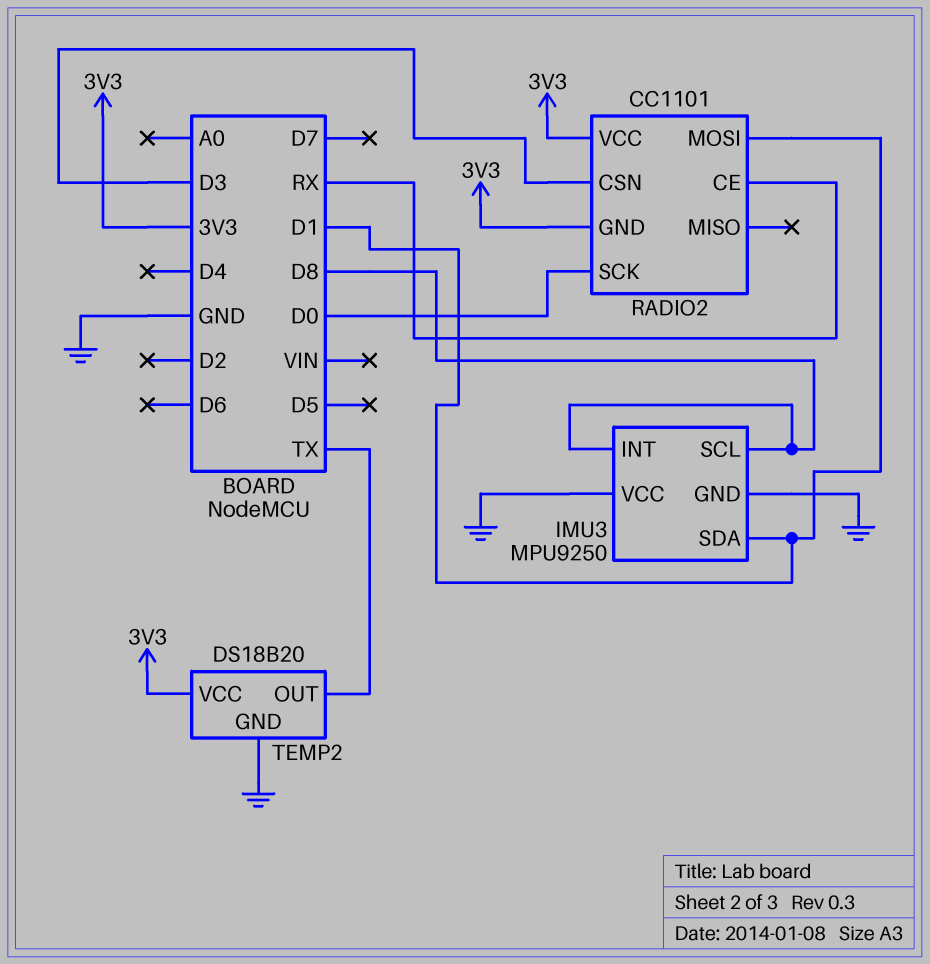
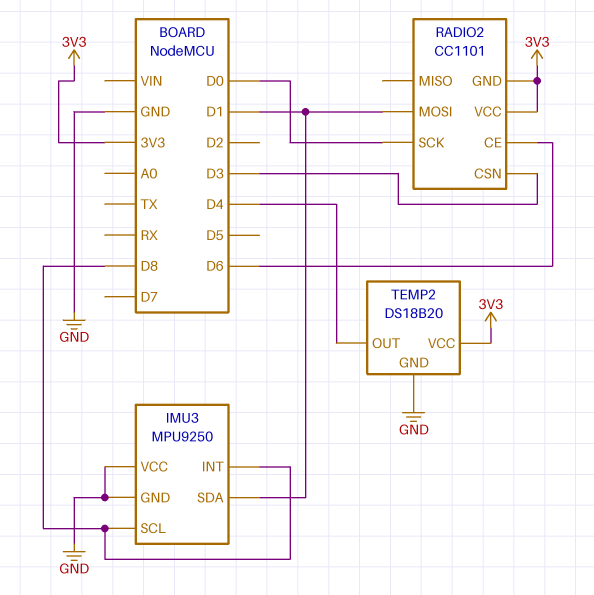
RADIO2 pin CE: RX -> D6
TEMP2 pin OUT: TX -> D4

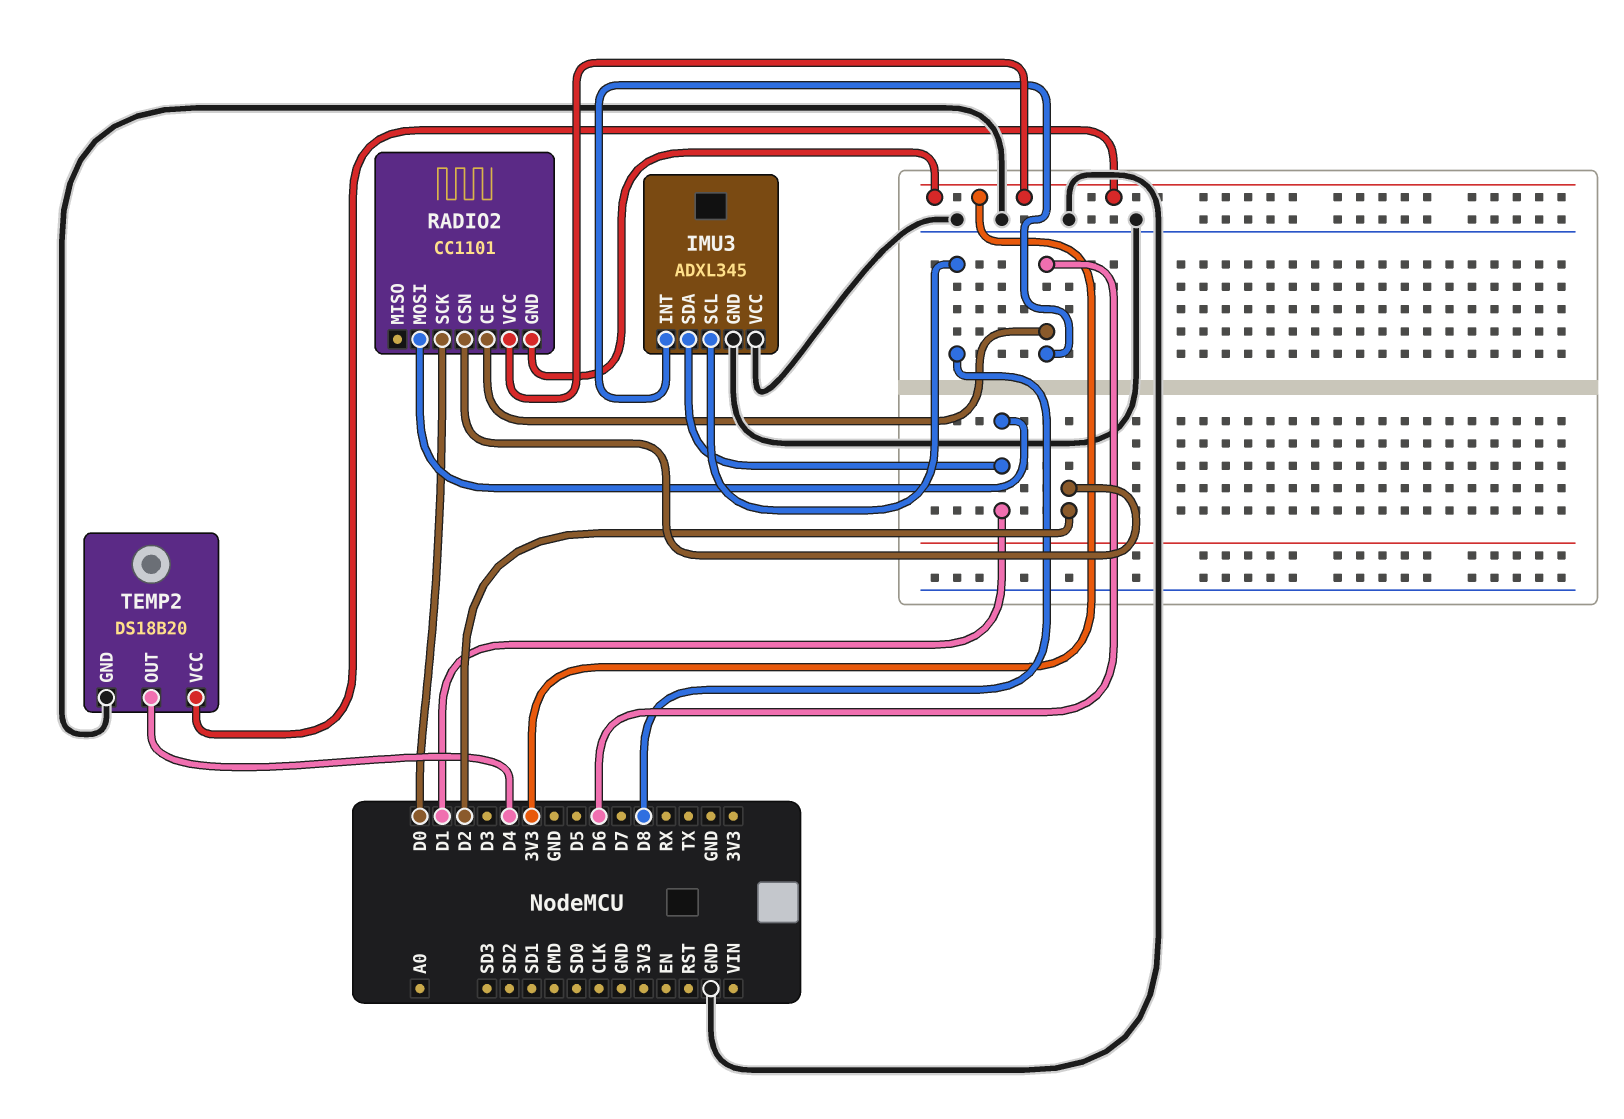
IMU3: MPU9250 -> ADXL345
IMU3 pin INT: D8 -> D6
RADIO2 pin CSN: D3 -> D2

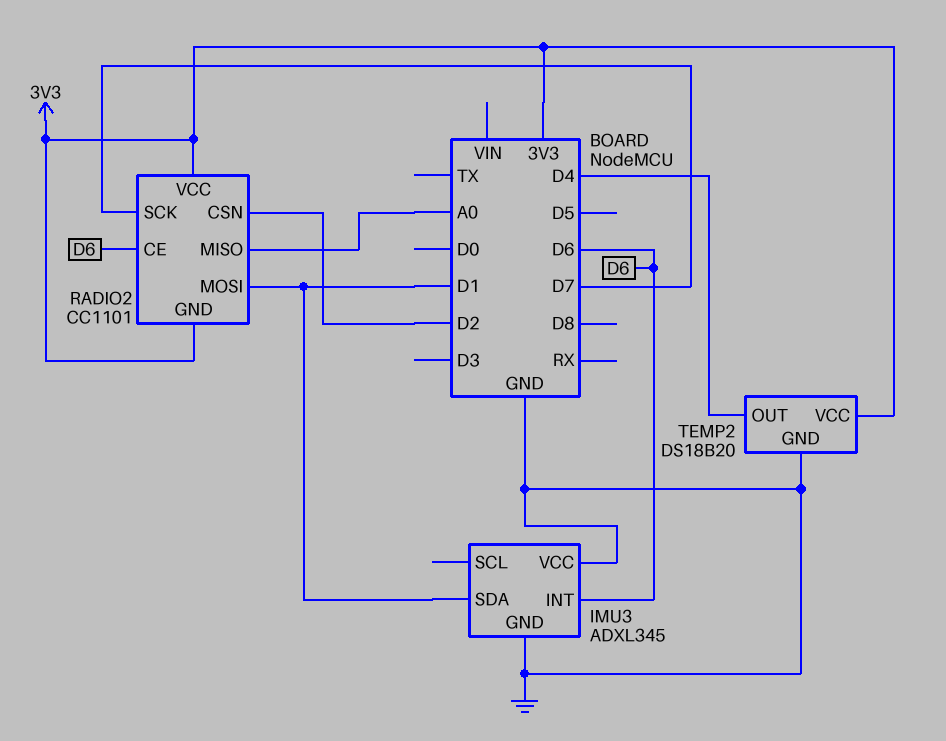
IMU3 pin SCL: D8 -> none
RADIO2 pin MISO: none -> A0
RADIO2 pin SCK: D0 -> D7

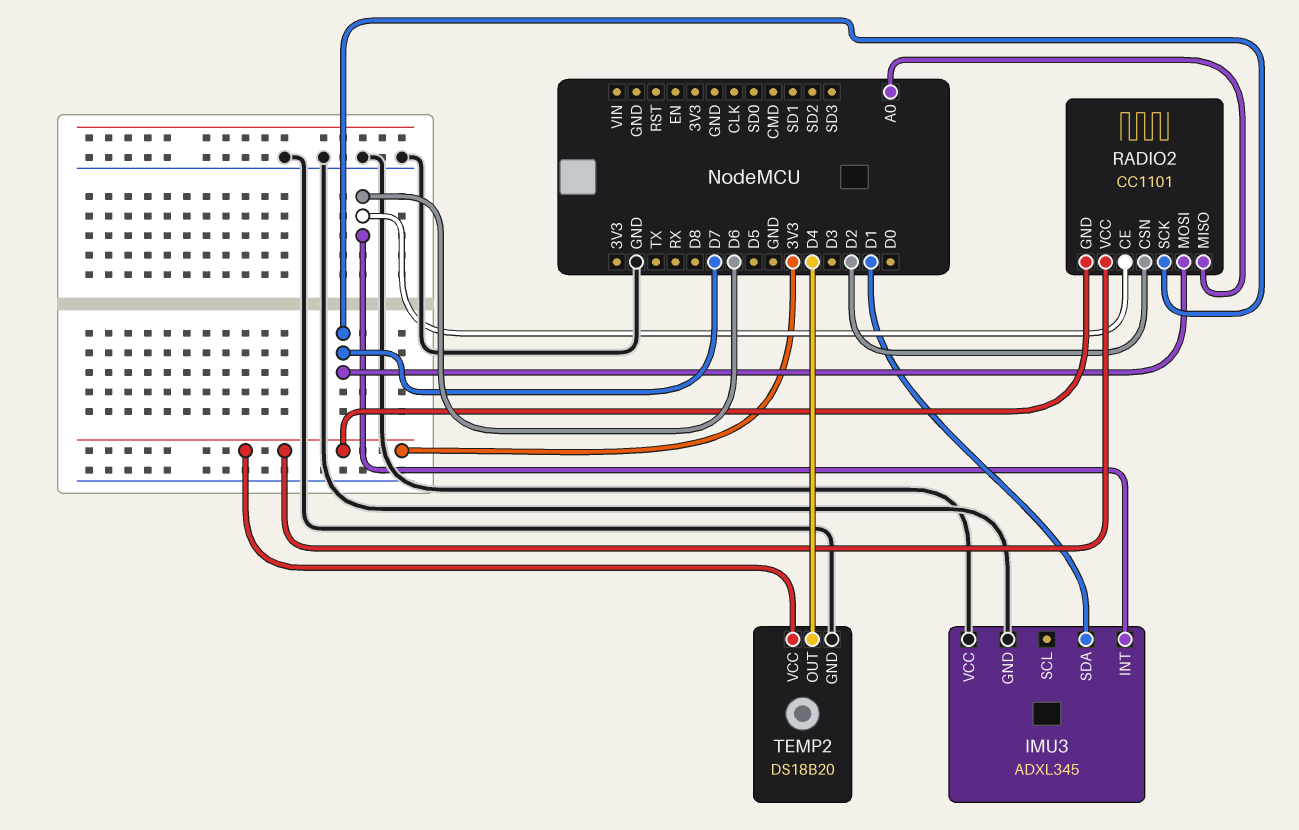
RADIO2 pin MOSI: D1 -> D7

